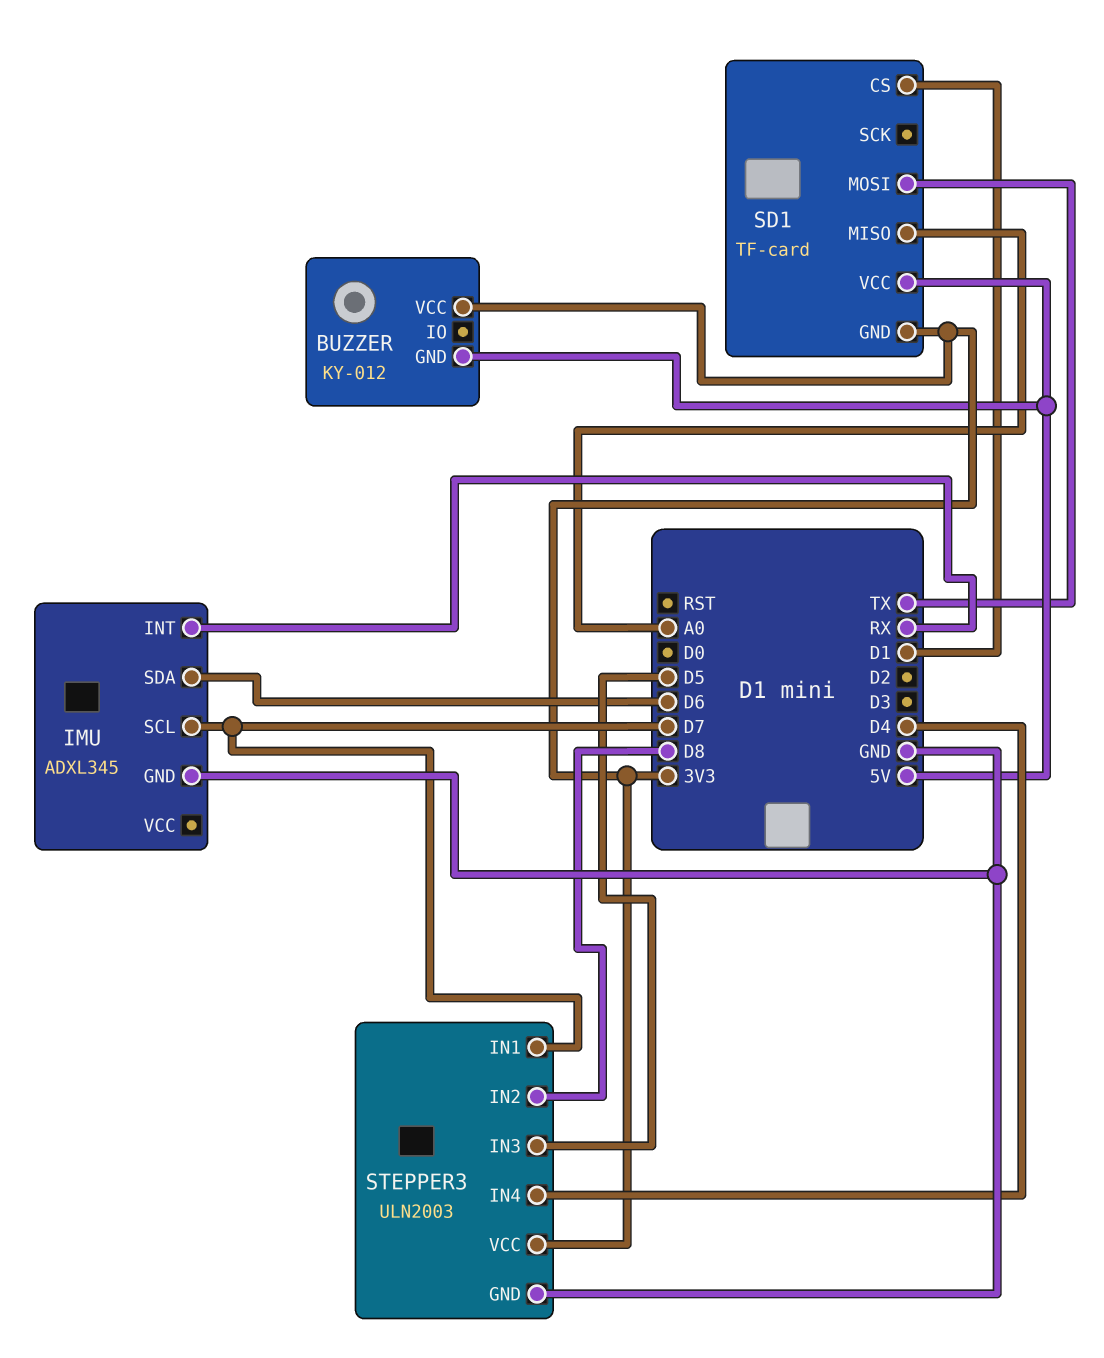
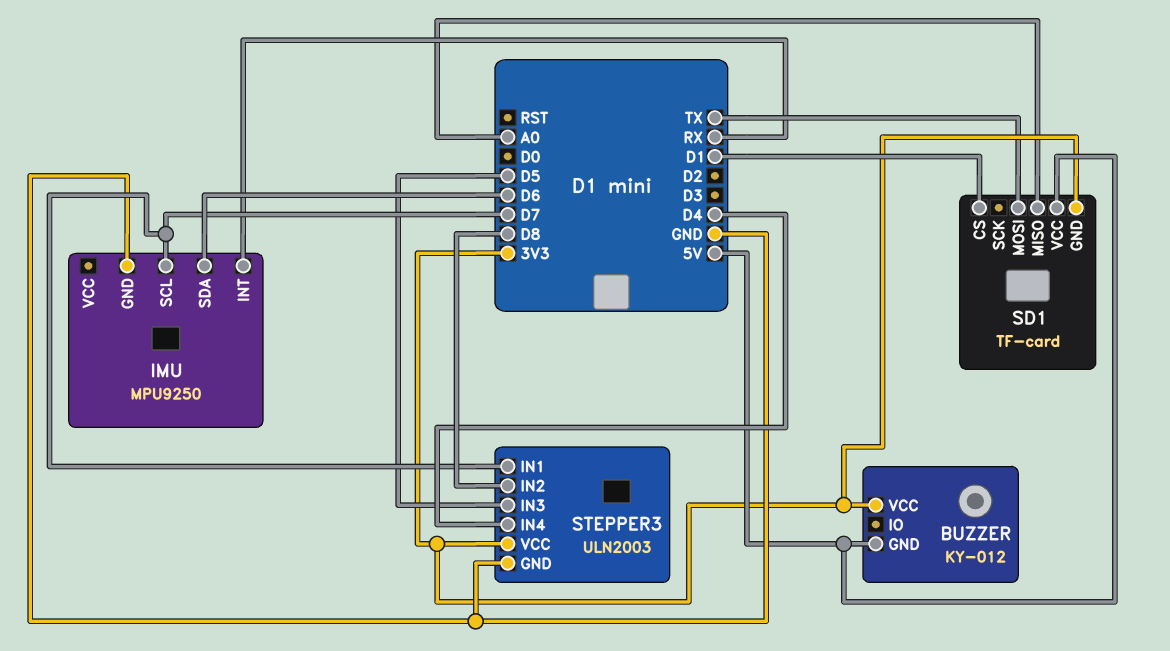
IMU: ADXL345 -> MPU9250

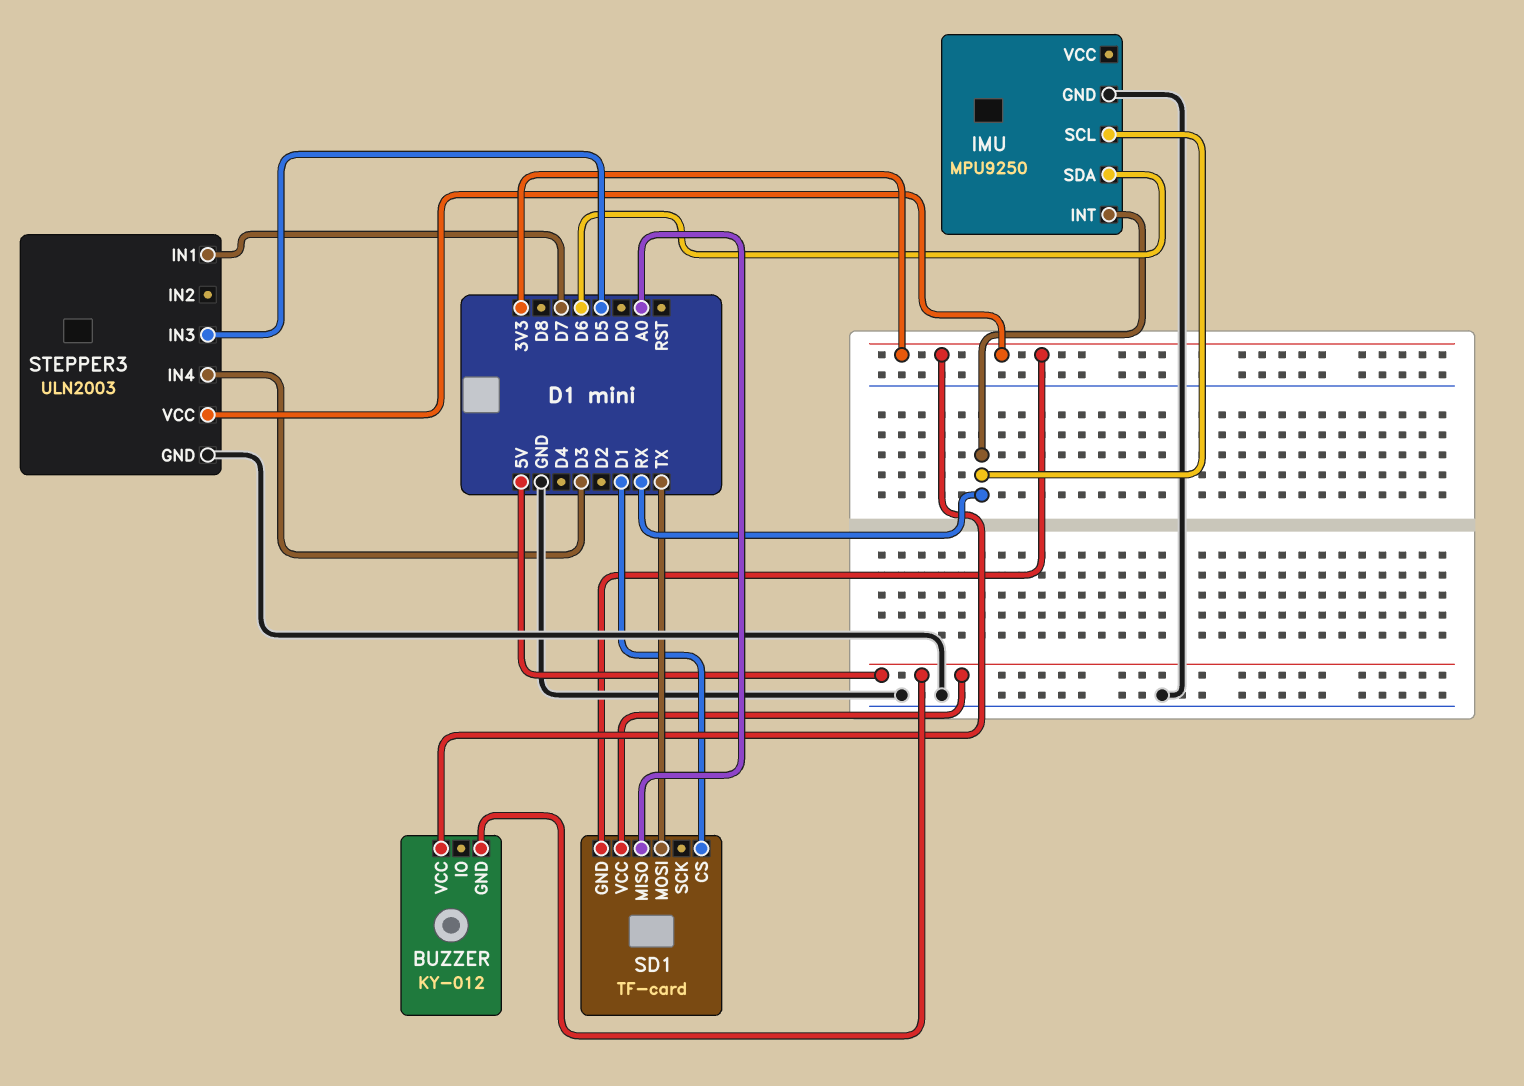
IMU pin SCL: D7 -> RX
STEPPER3 pin IN2: D8 -> none
STEPPER3 pin IN4: D4 -> D3

